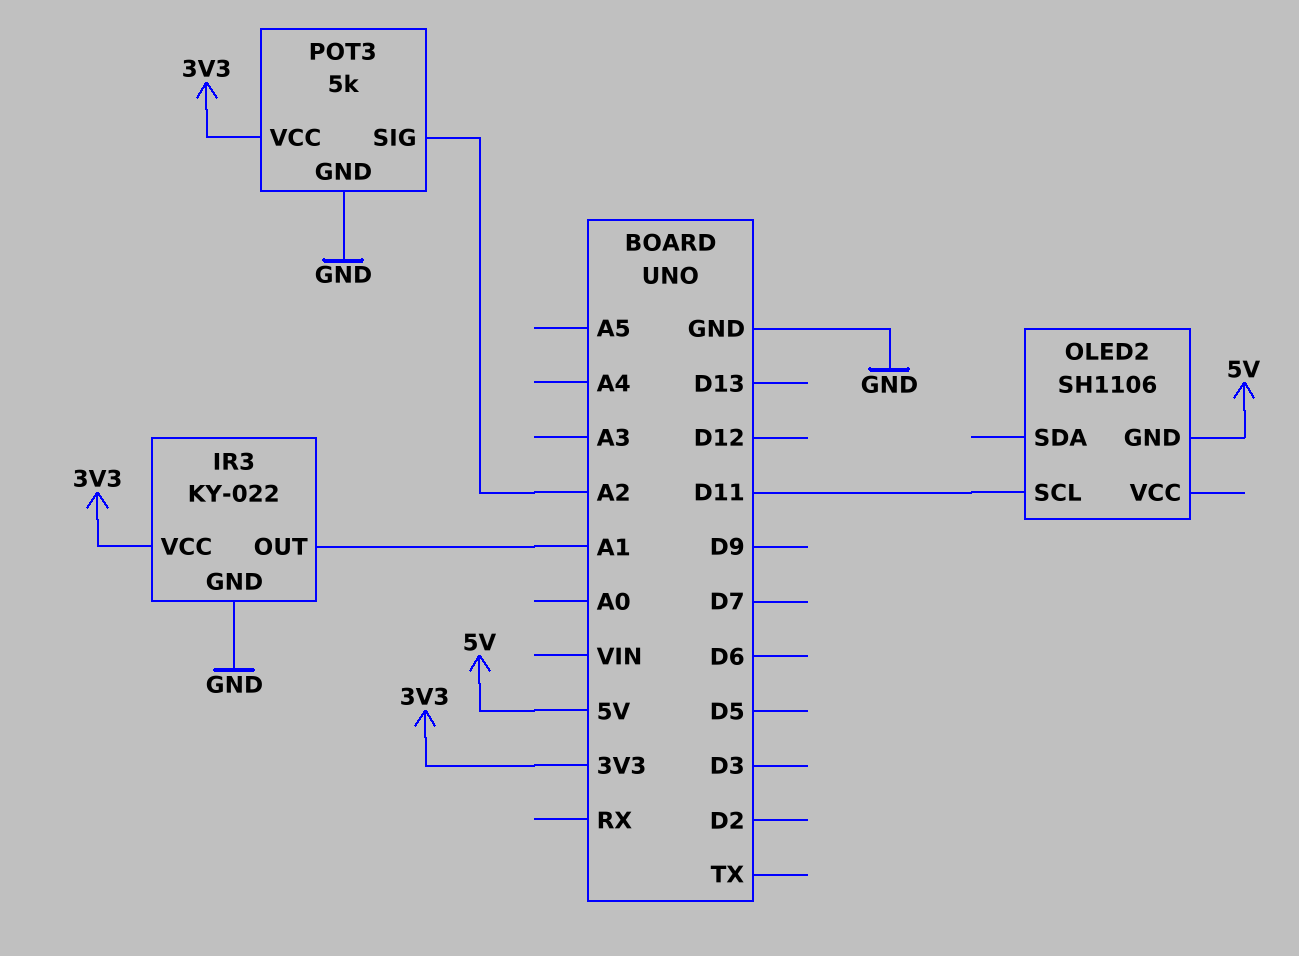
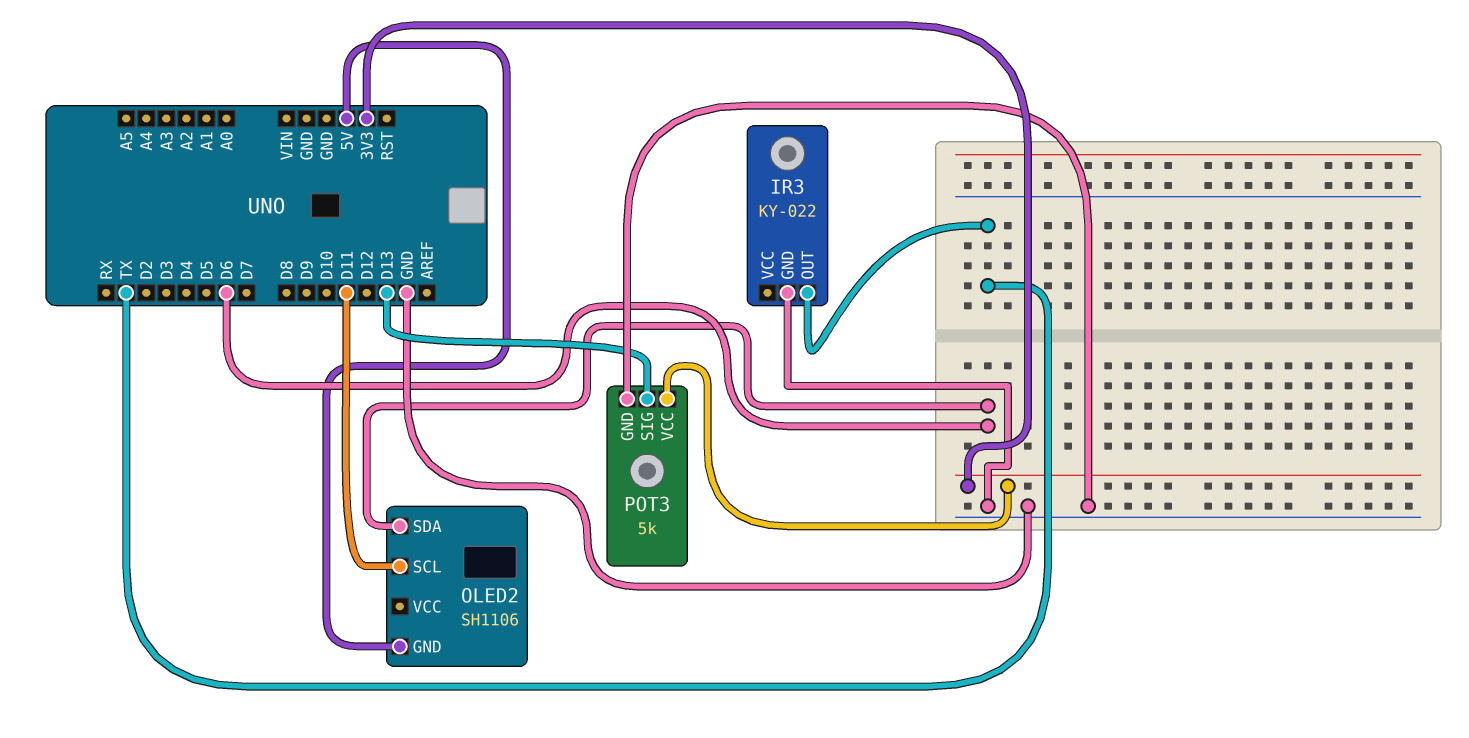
IR3 pin OUT: A1 -> TX
IR3 pin VCC: 3V3 -> none
OLED2 pin SDA: none -> D6
POT3 pin SIG: A2 -> D13

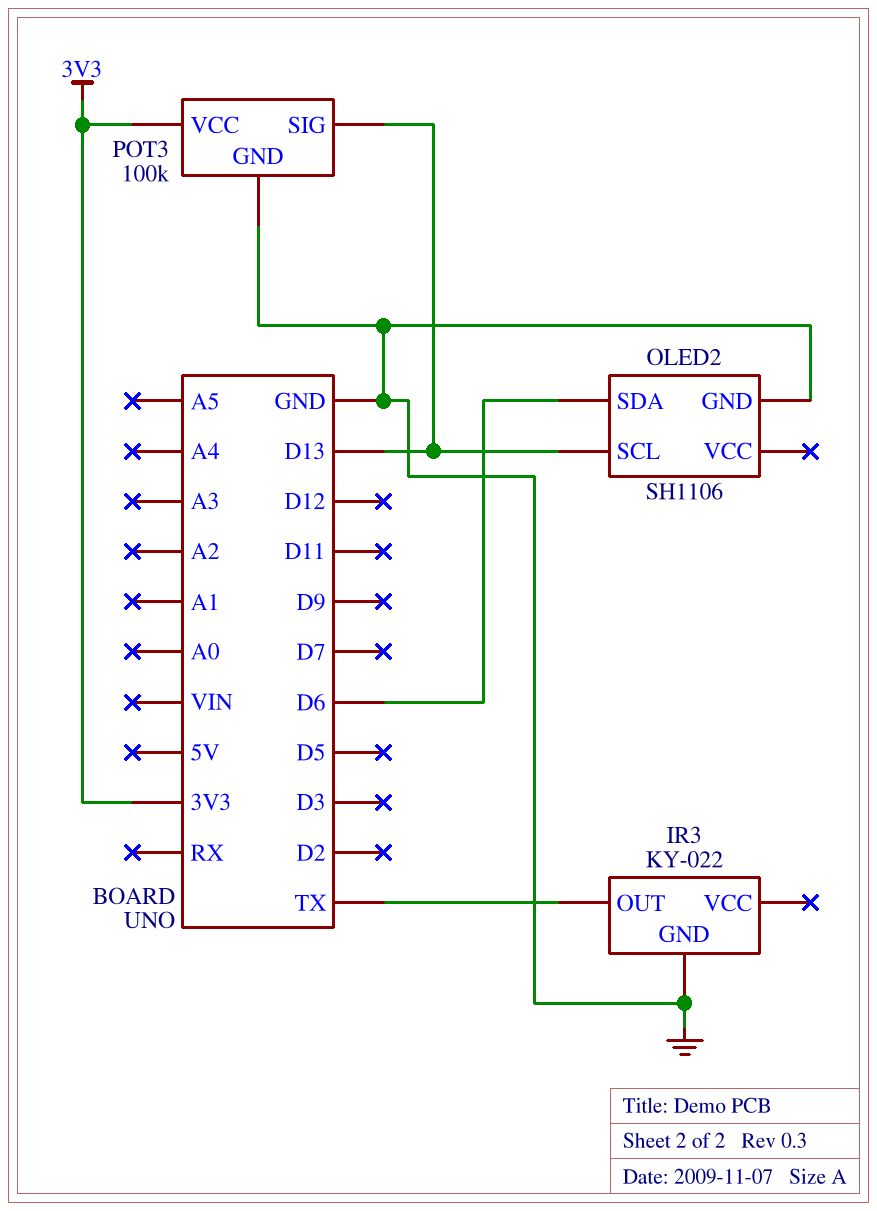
OLED2 pin GND: 5V -> GND
OLED2 pin SCL: D11 -> D13
POT3: 5k -> 100k

